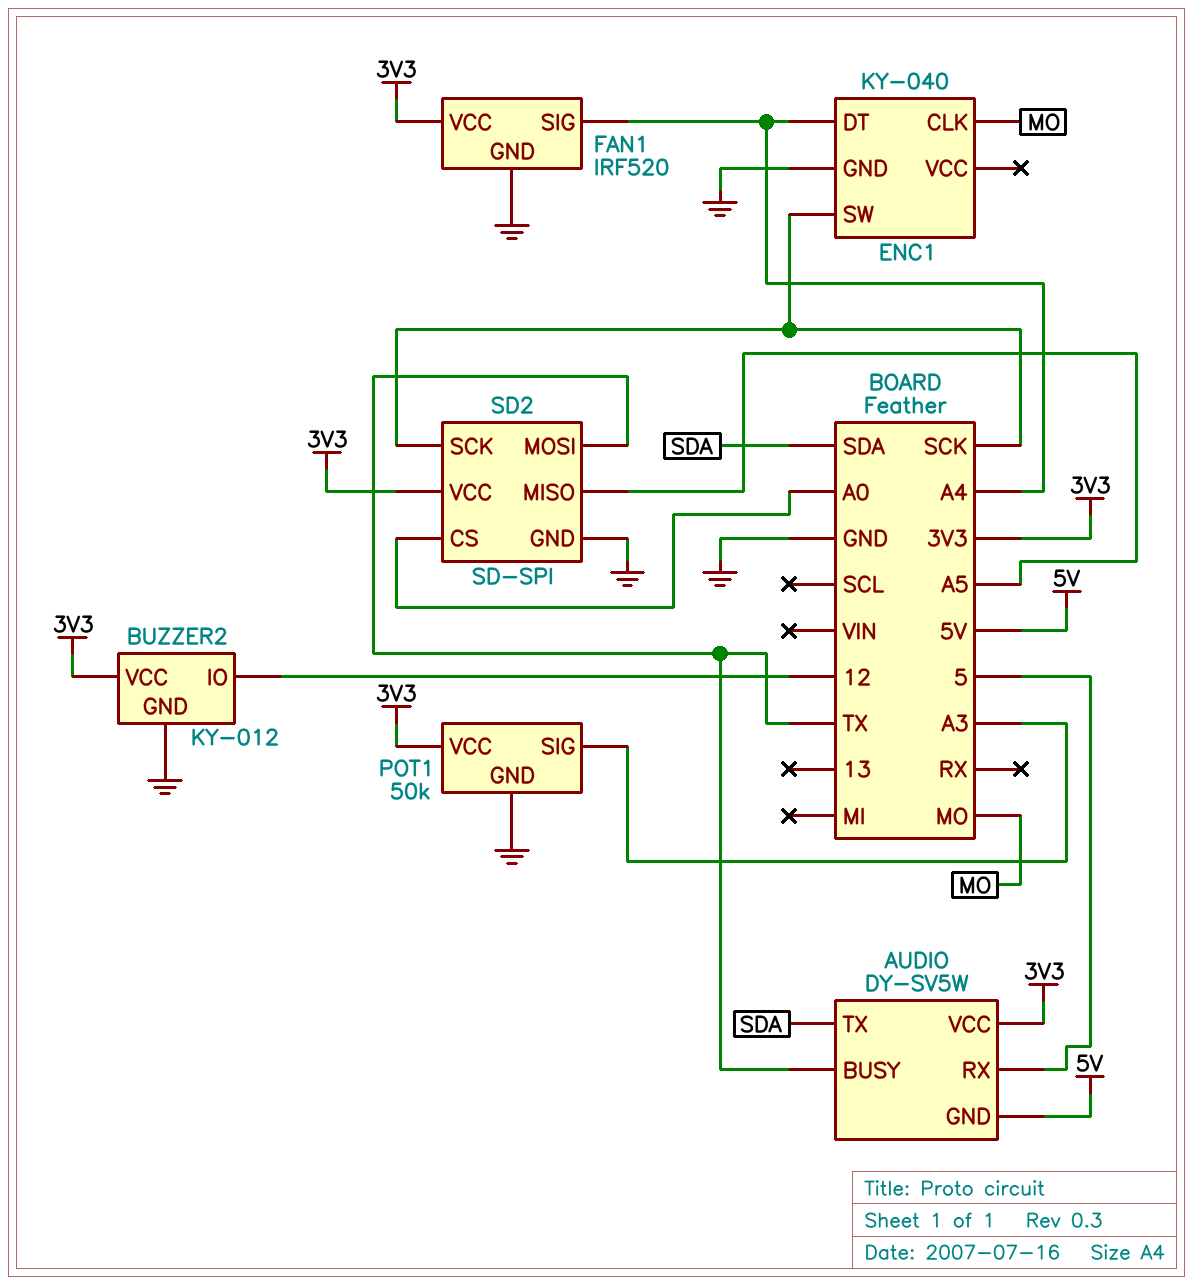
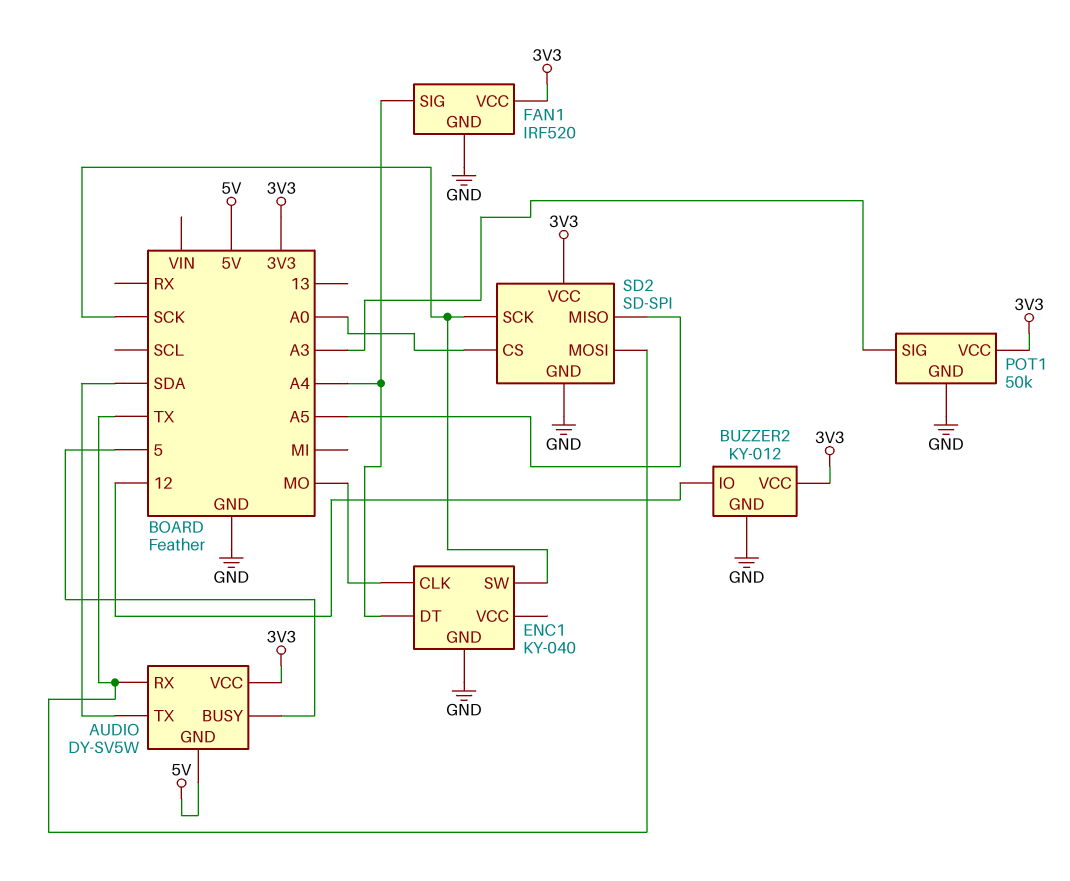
AUDIO pin BUSY: TX -> 5
AUDIO pin RX: 5 -> TX

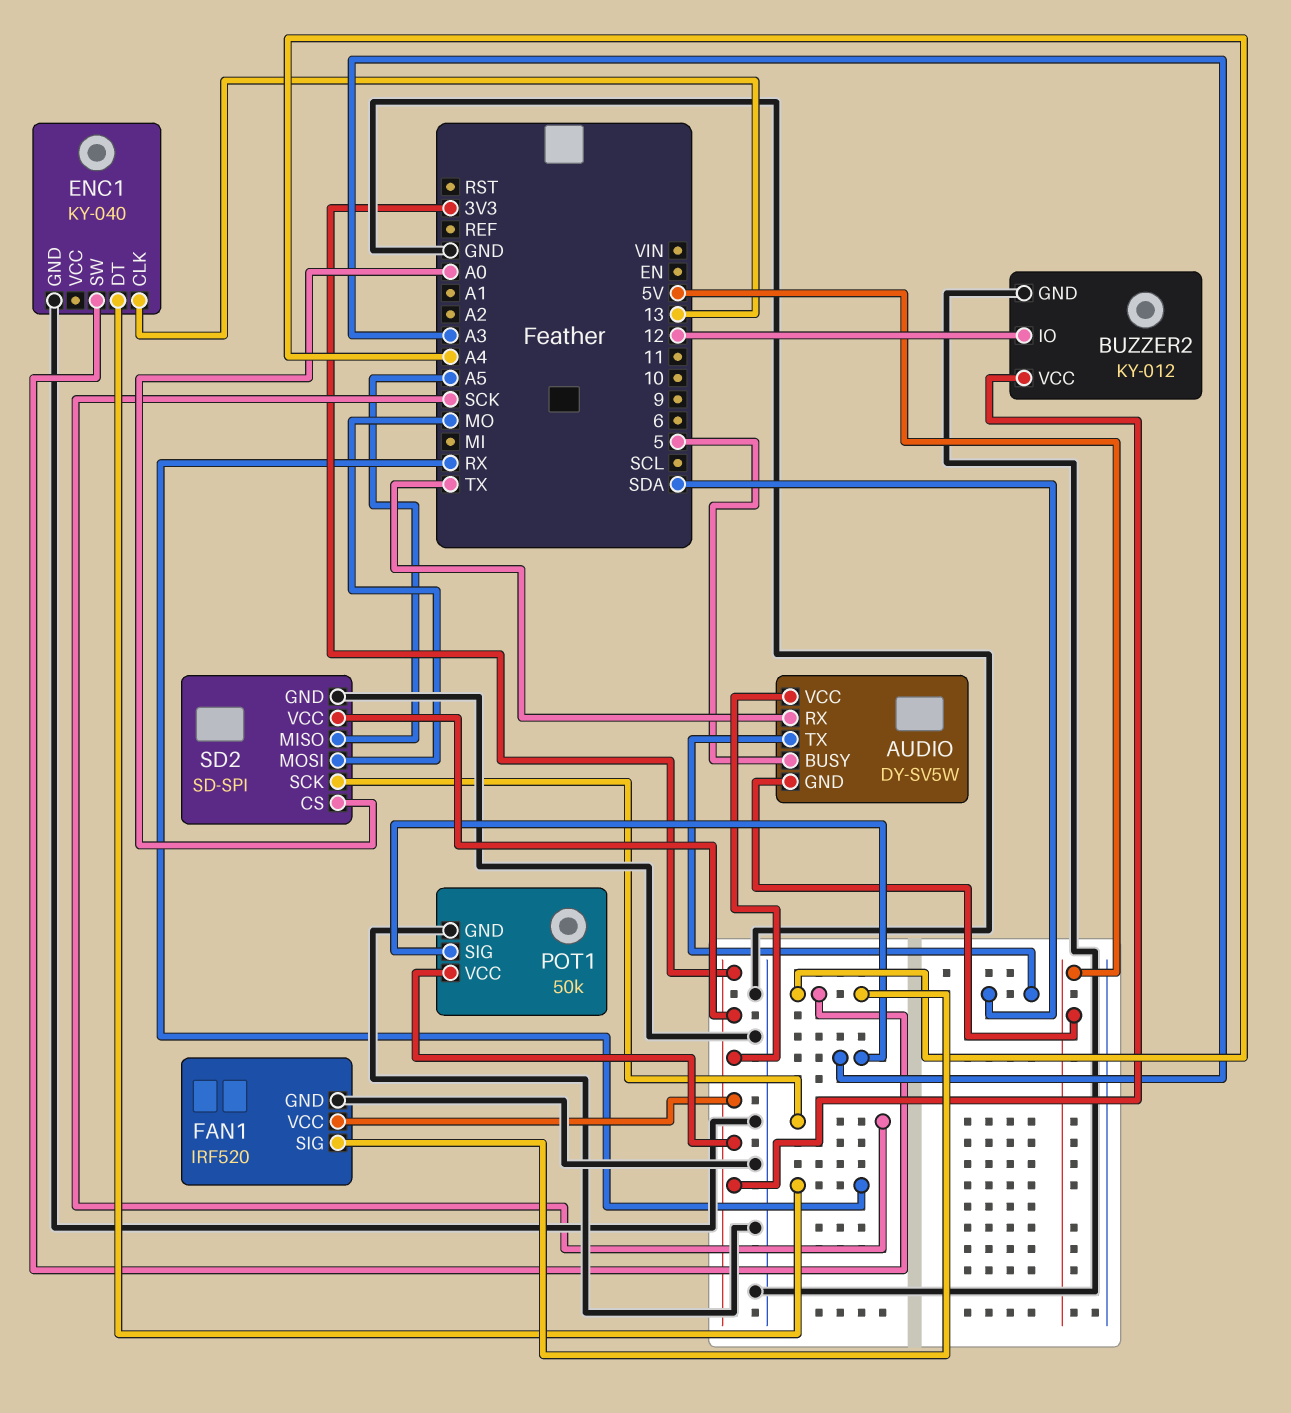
ENC1 pin CLK: MO -> 13
ENC1 pin DT: A4 -> RX
ENC1 pin SW: SCK -> A4
SD2 pin MOSI: TX -> MO

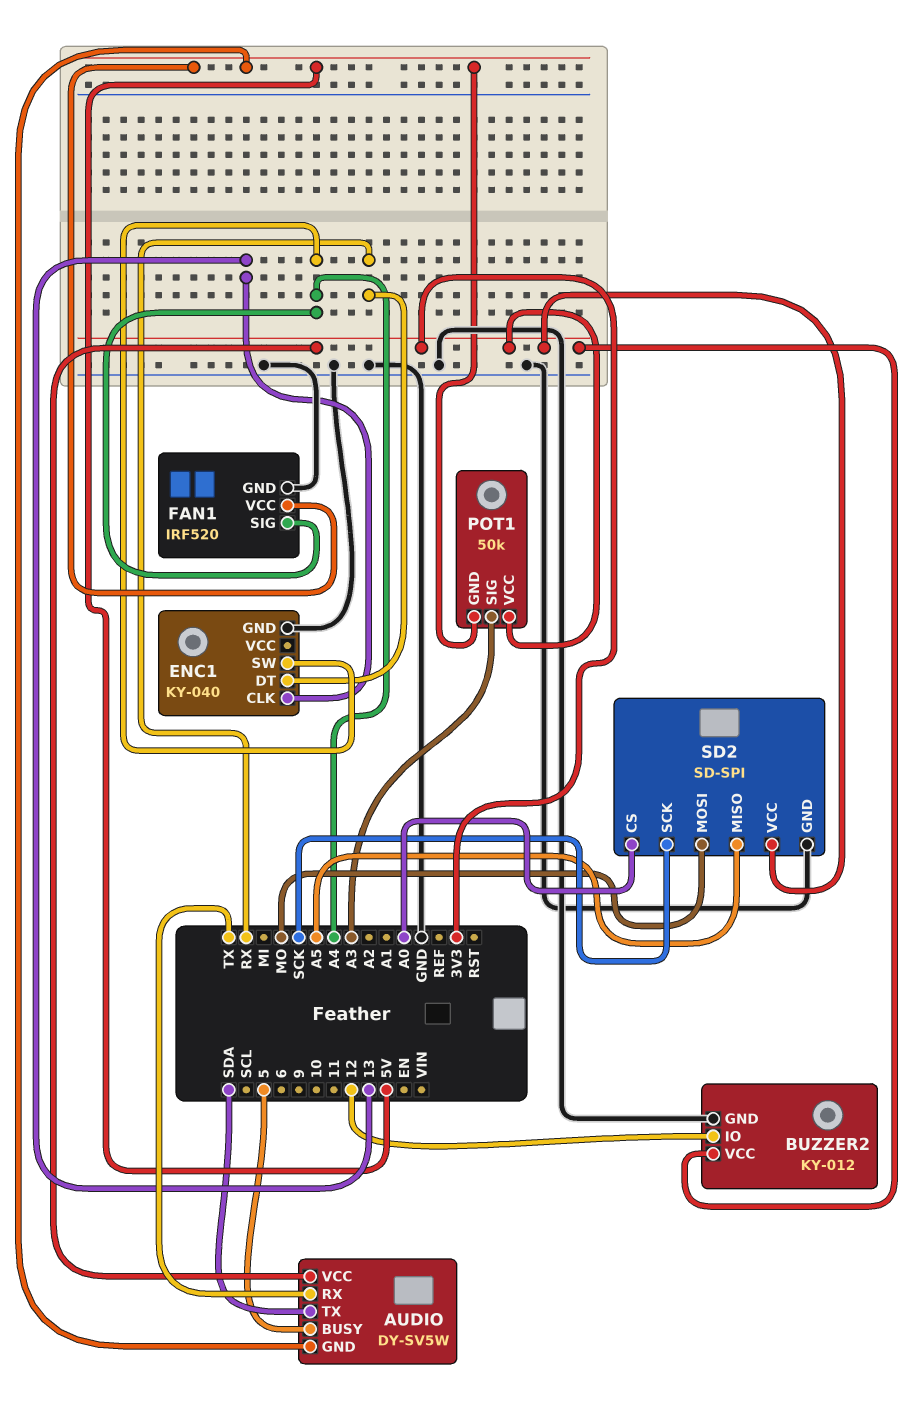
FAN1 pin VCC: 3V3 -> 5V
POT1 pin GND: GND -> 5V

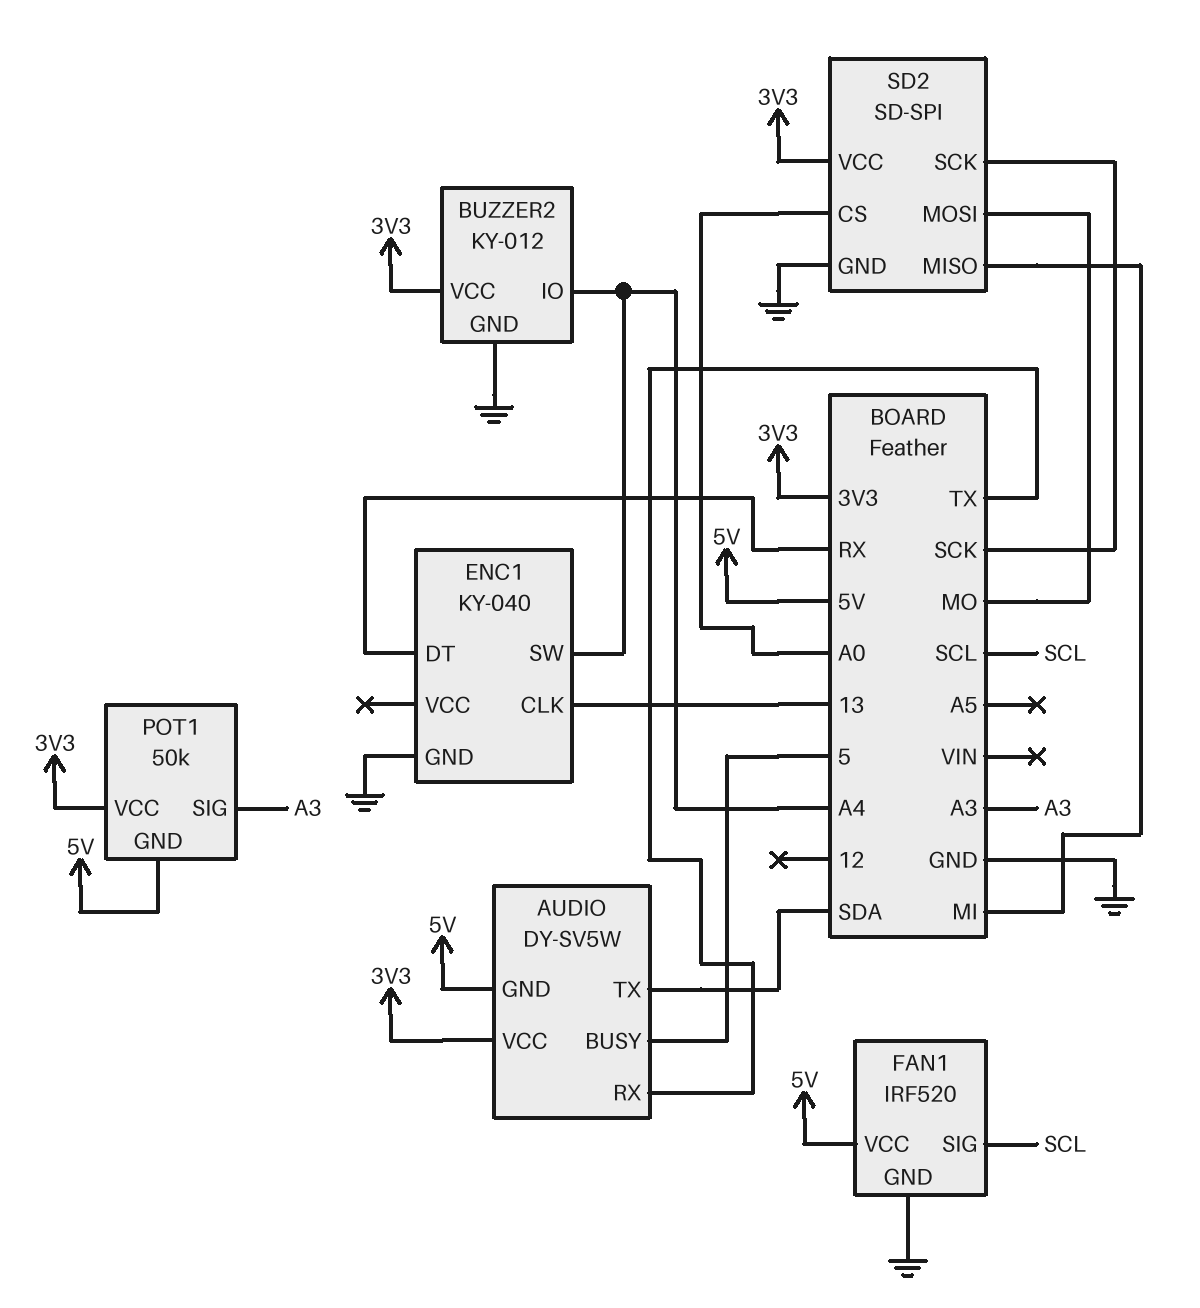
BUZZER2 pin IO: 12 -> A4
FAN1 pin SIG: A4 -> SCL
SD2 pin MISO: A5 -> MI

